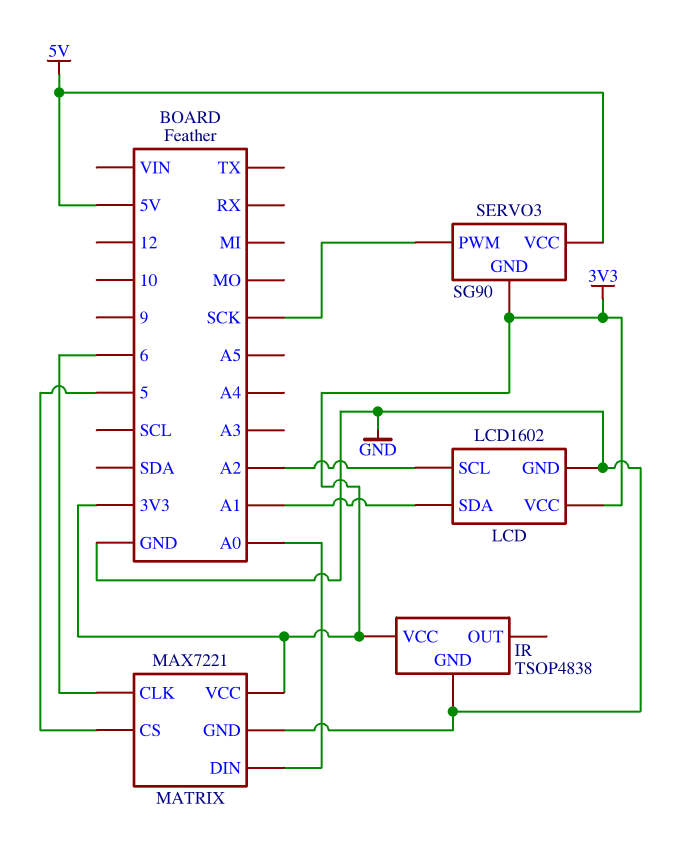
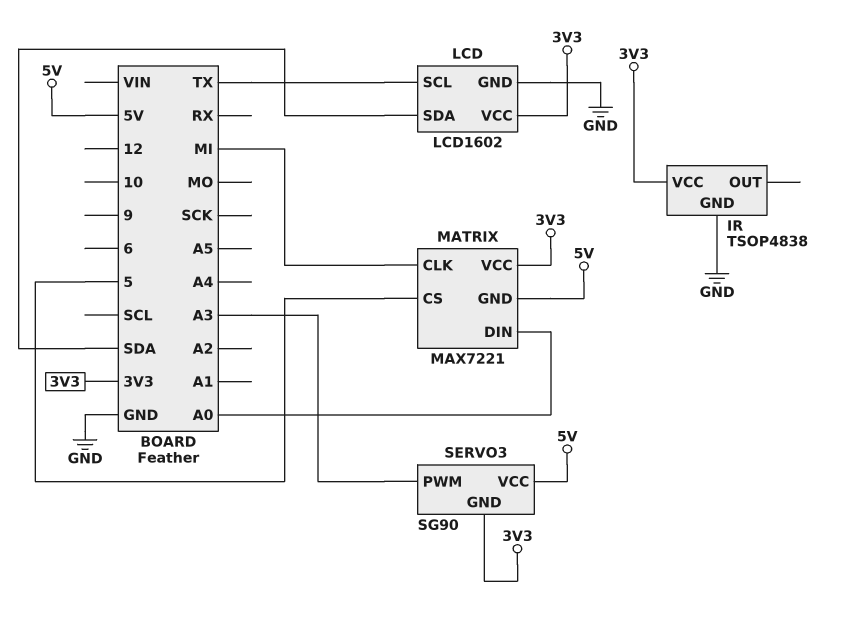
LCD pin SCL: A2 -> TX
LCD pin SDA: A1 -> SDA
MATRIX pin CLK: 6 -> MI
MATRIX pin GND: GND -> 5V
SERVO3 pin PWM: SCK -> A3

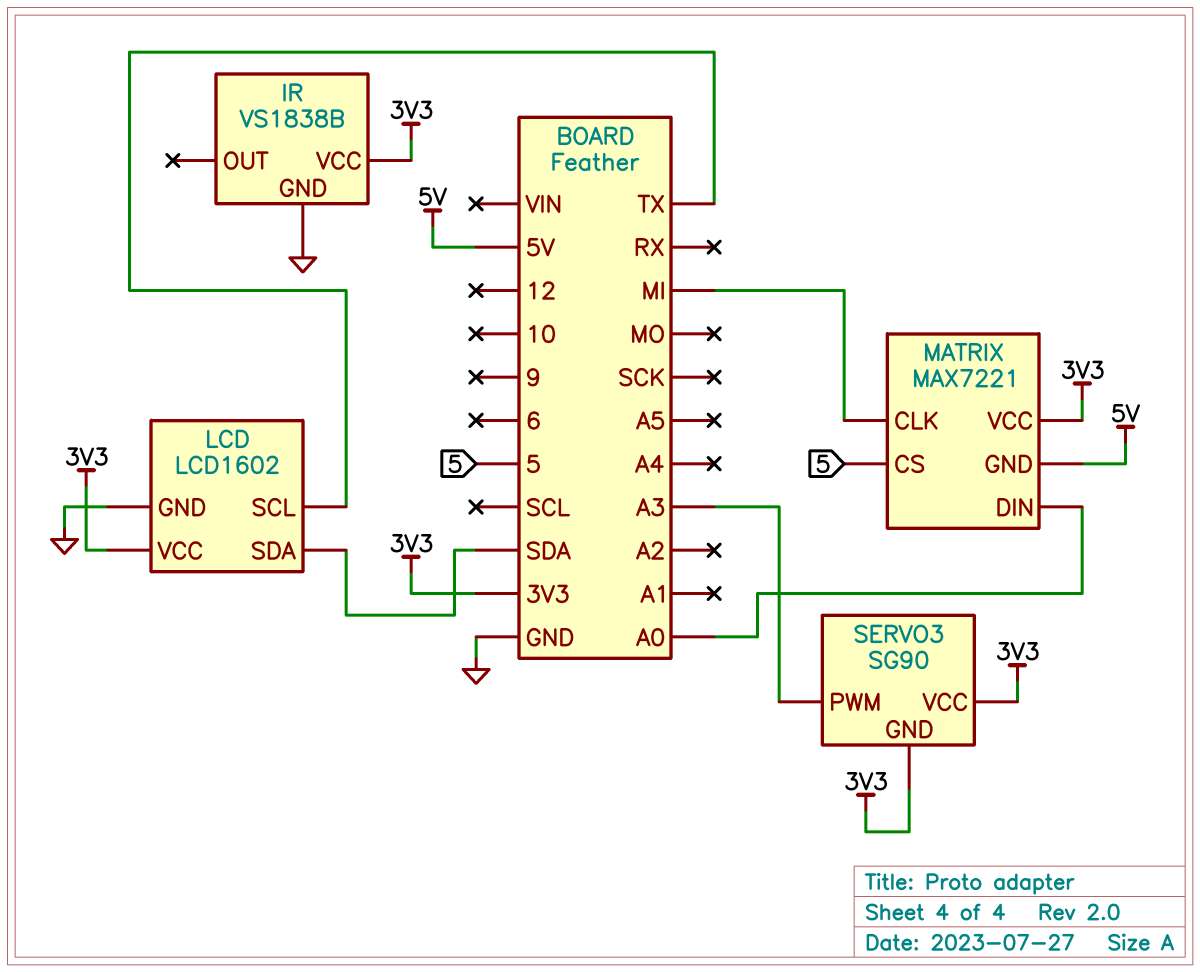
IR: TSOP4838 -> VS1838B
SERVO3 pin VCC: 5V -> 3V3

